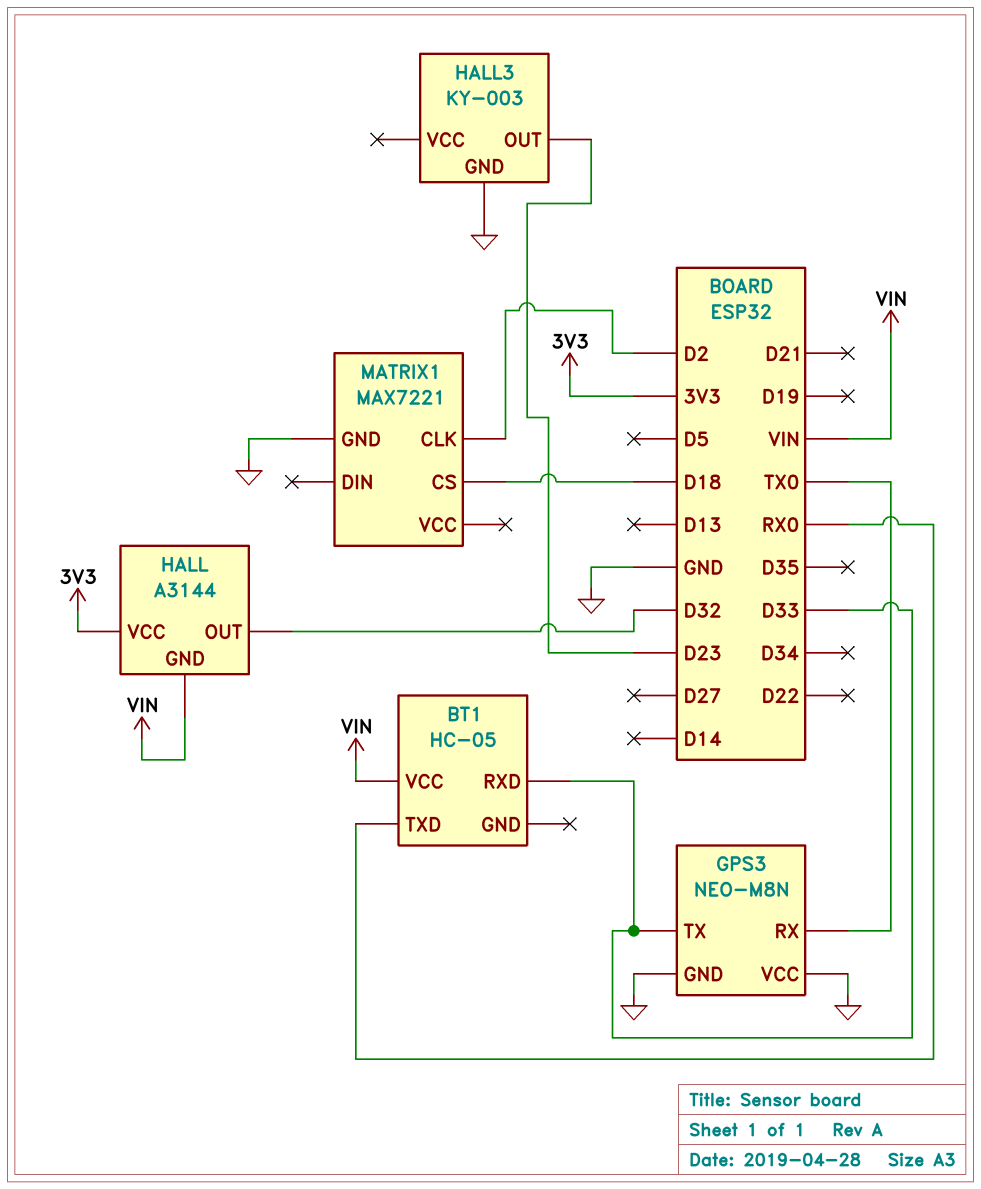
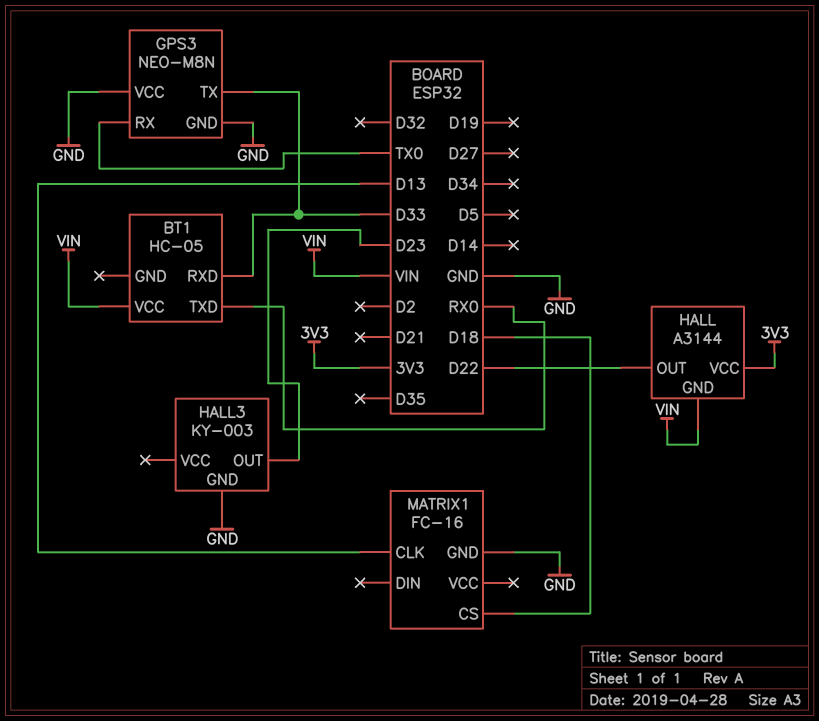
HALL pin OUT: D32 -> D22
MATRIX1: MAX7221 -> FC-16
MATRIX1 pin CLK: D2 -> D13

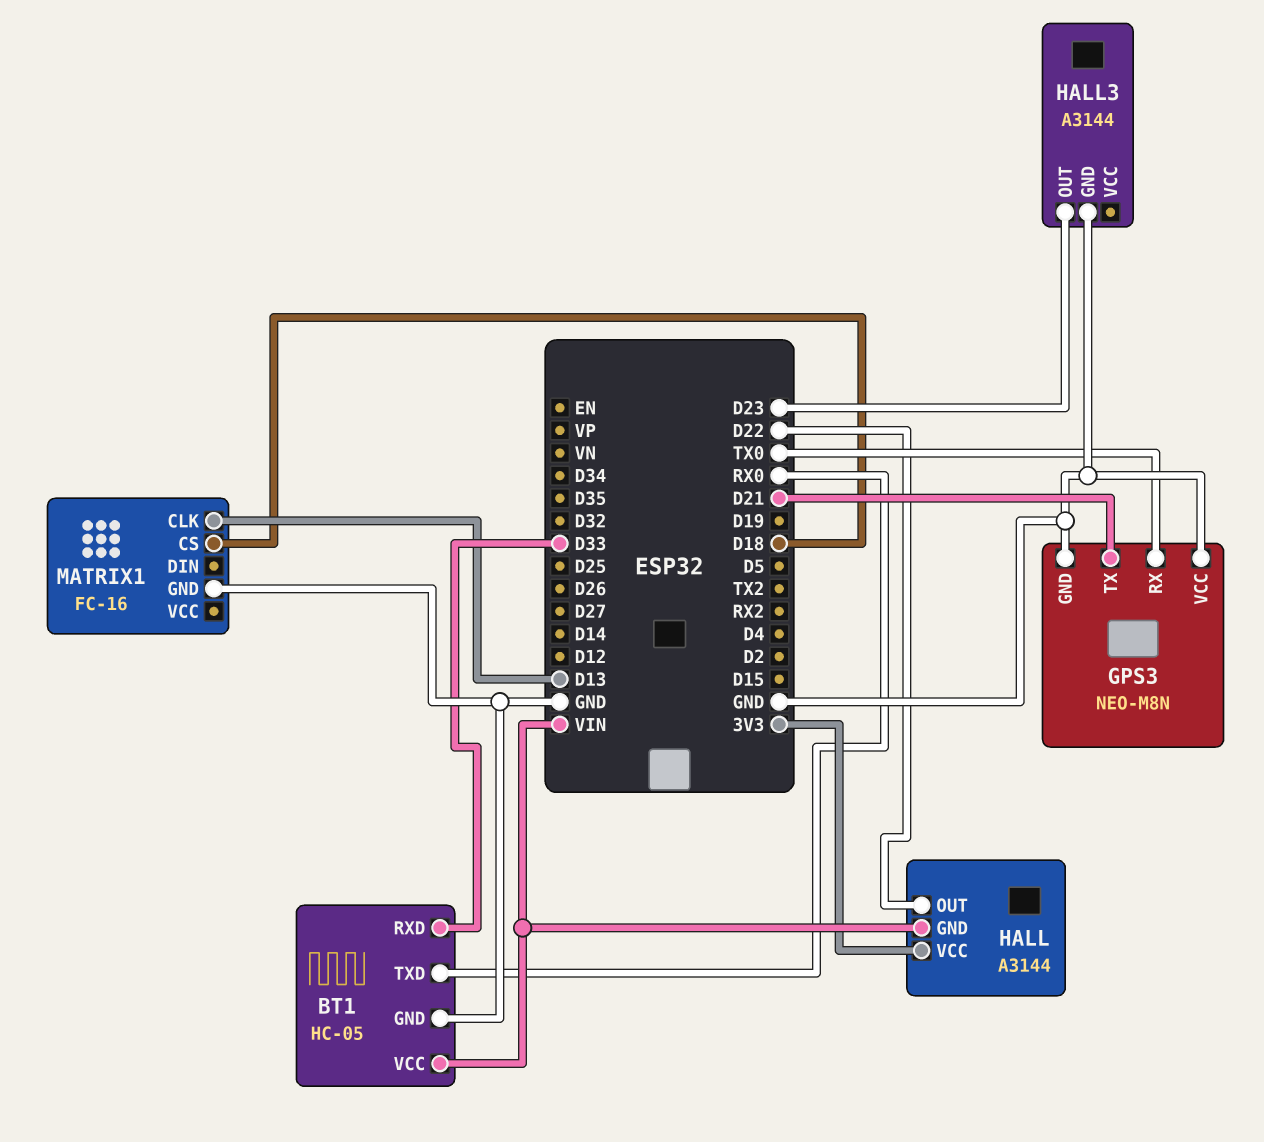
BT1 pin GND: none -> GND
GPS3 pin TX: D33 -> D21
HALL3: KY-003 -> A3144

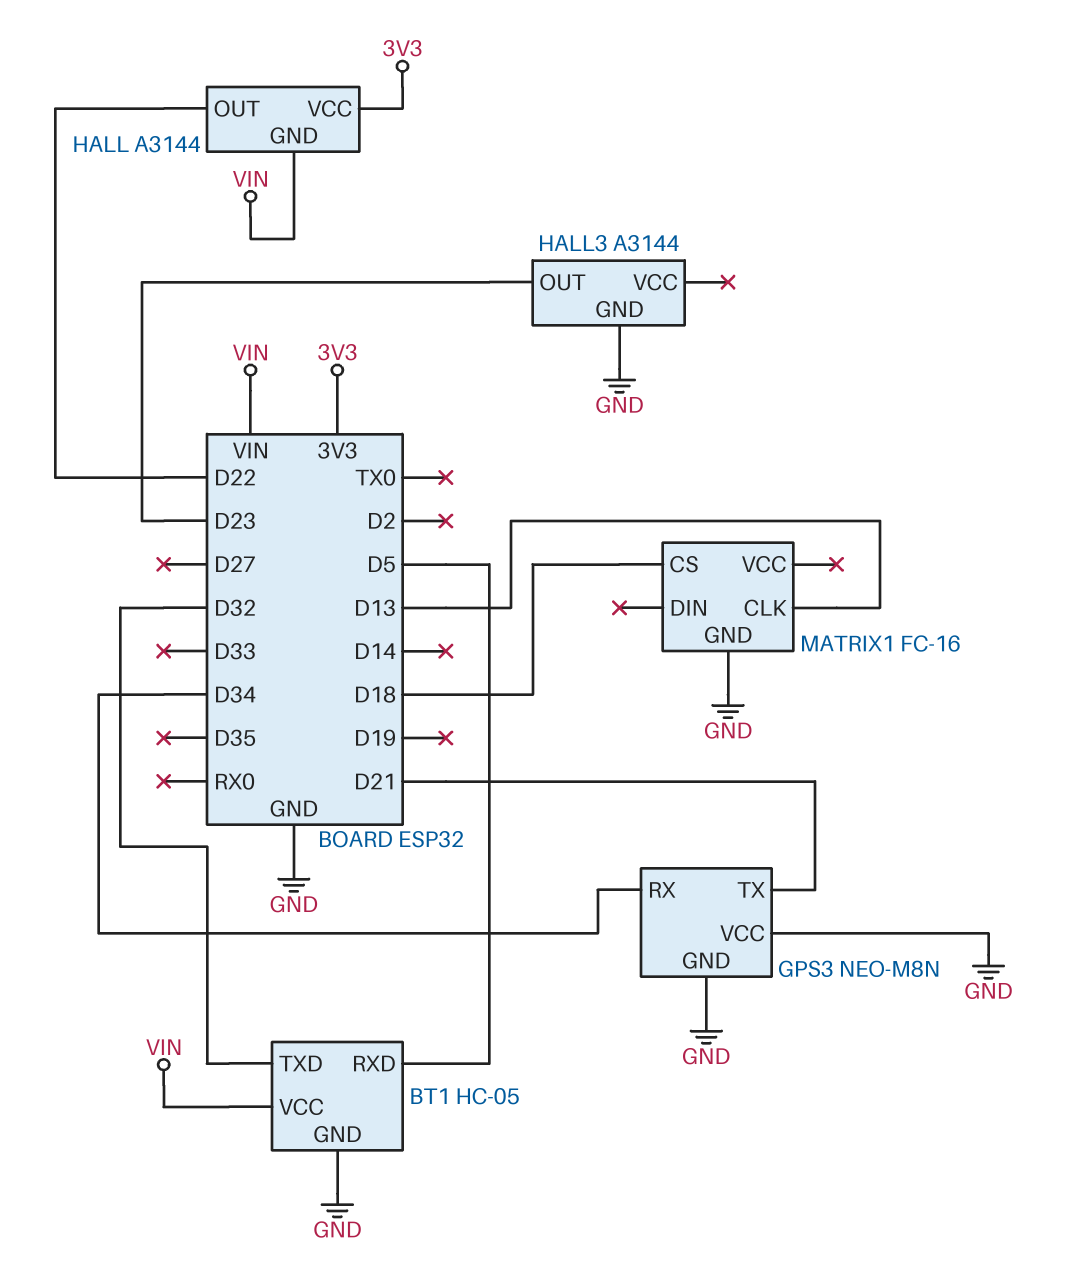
BT1 pin RXD: D33 -> D5
BT1 pin TXD: RX0 -> D32
GPS3 pin RX: TX0 -> D34

